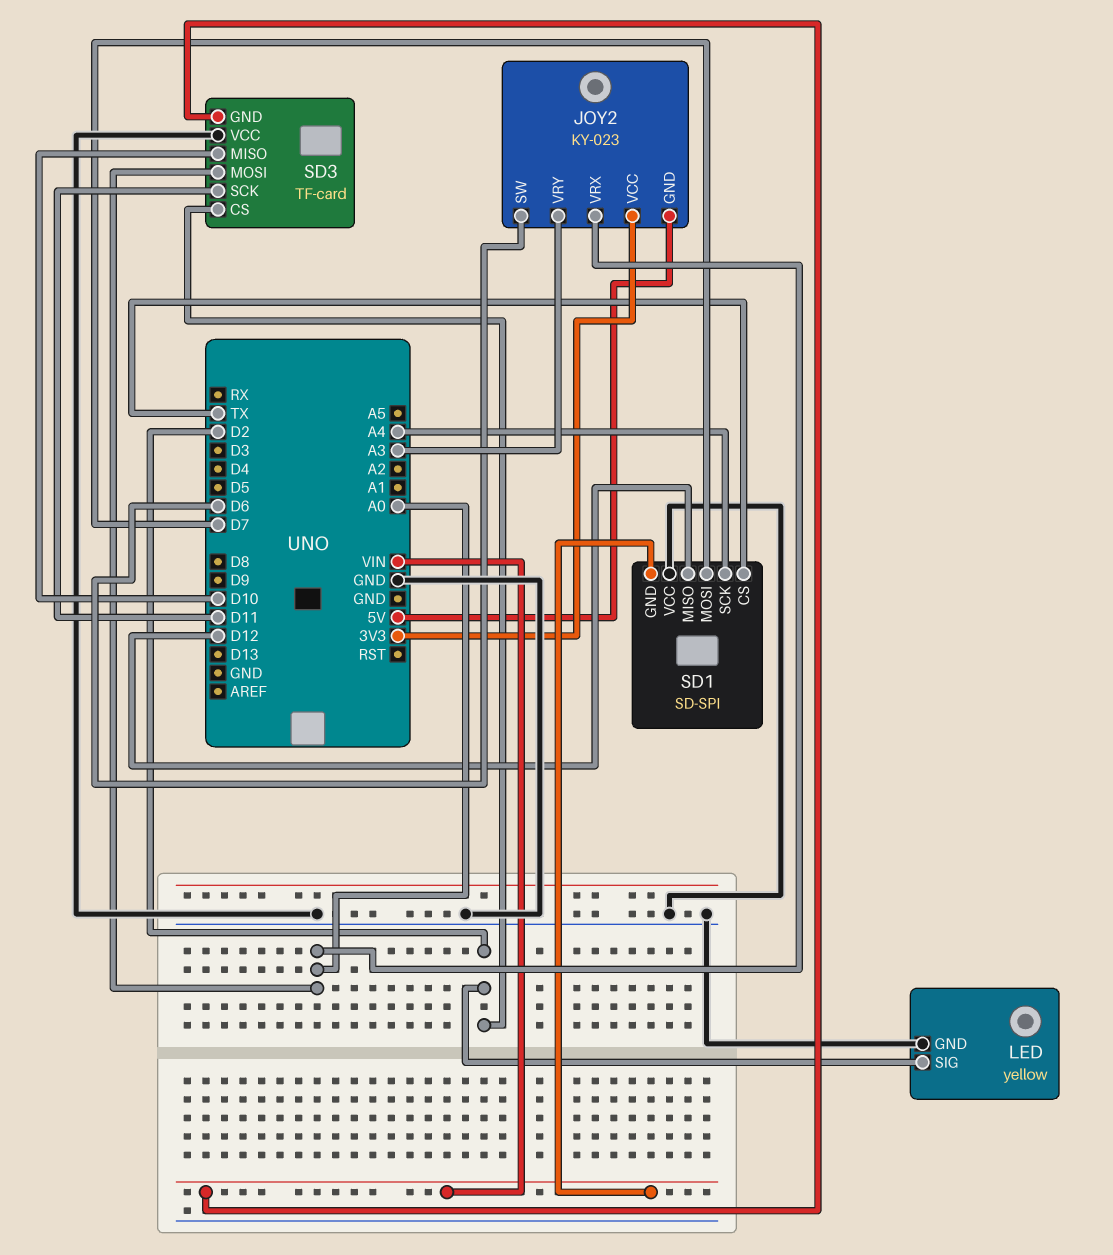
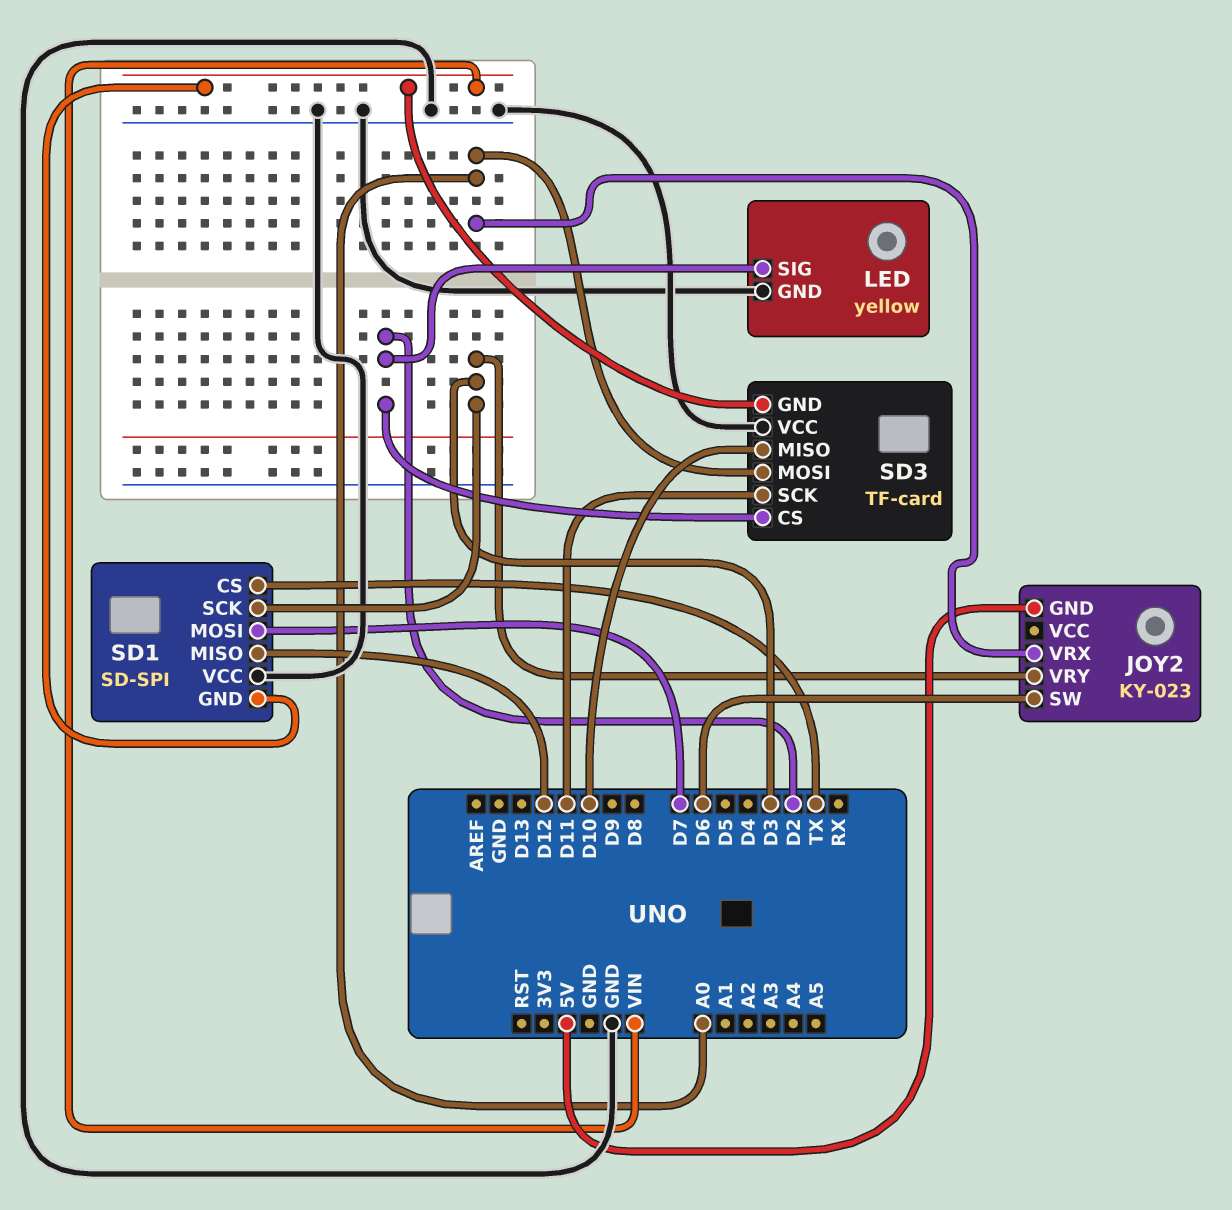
JOY2 pin VCC: 3V3 -> none
JOY2 pin VRY: A3 -> D3
SD1 pin SCK: A4 -> D3

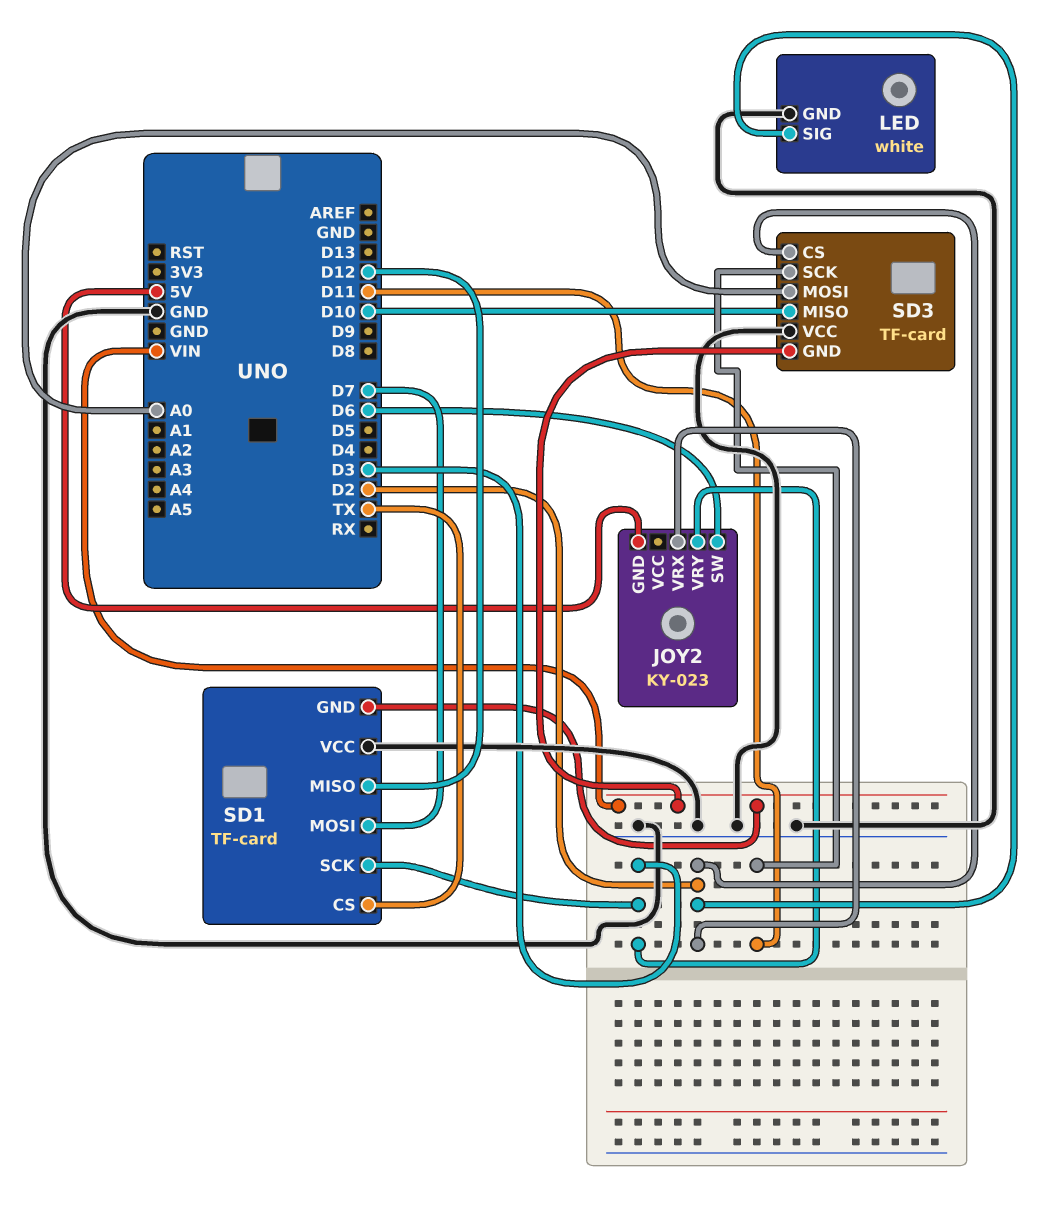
JOY2 pin VRX: A0 -> D2
LED: yellow -> white
SD1: SD-SPI -> TF-card

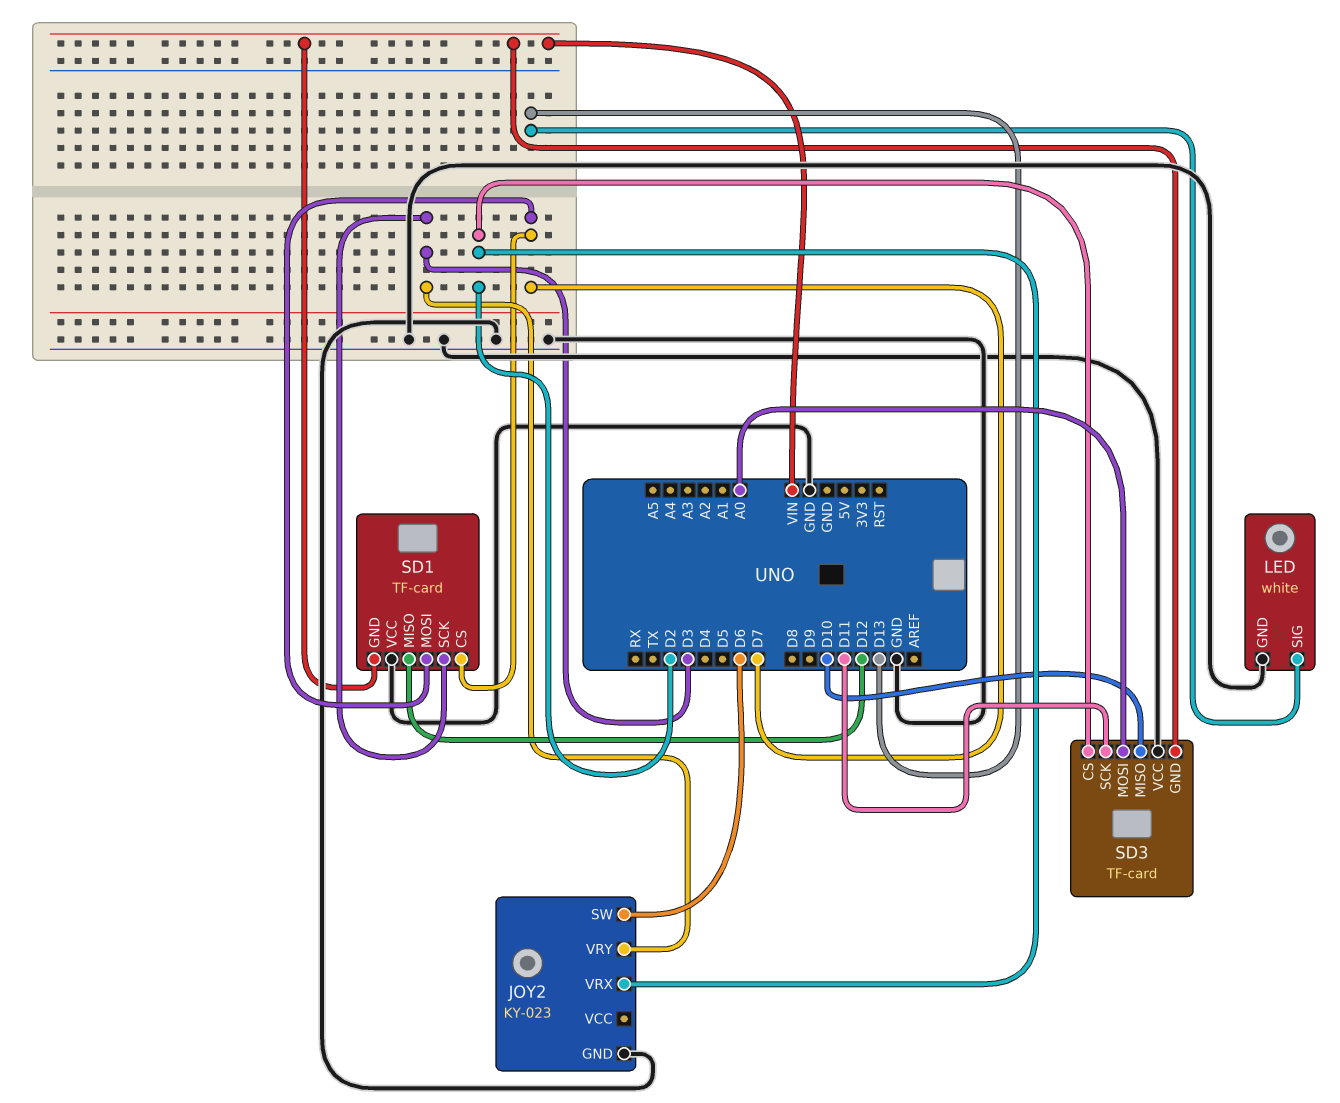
JOY2 pin GND: 5V -> GND
LED pin SIG: D2 -> D13
SD1 pin CS: TX -> D7

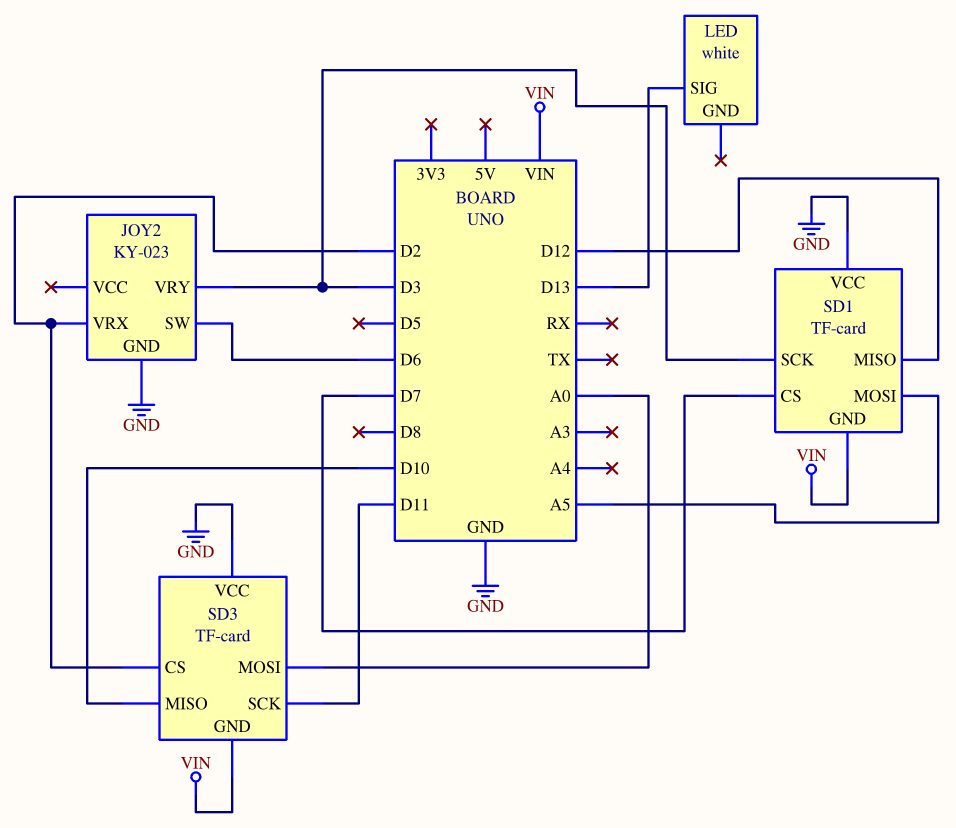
LED pin GND: GND -> none
SD1 pin MOSI: D7 -> A5

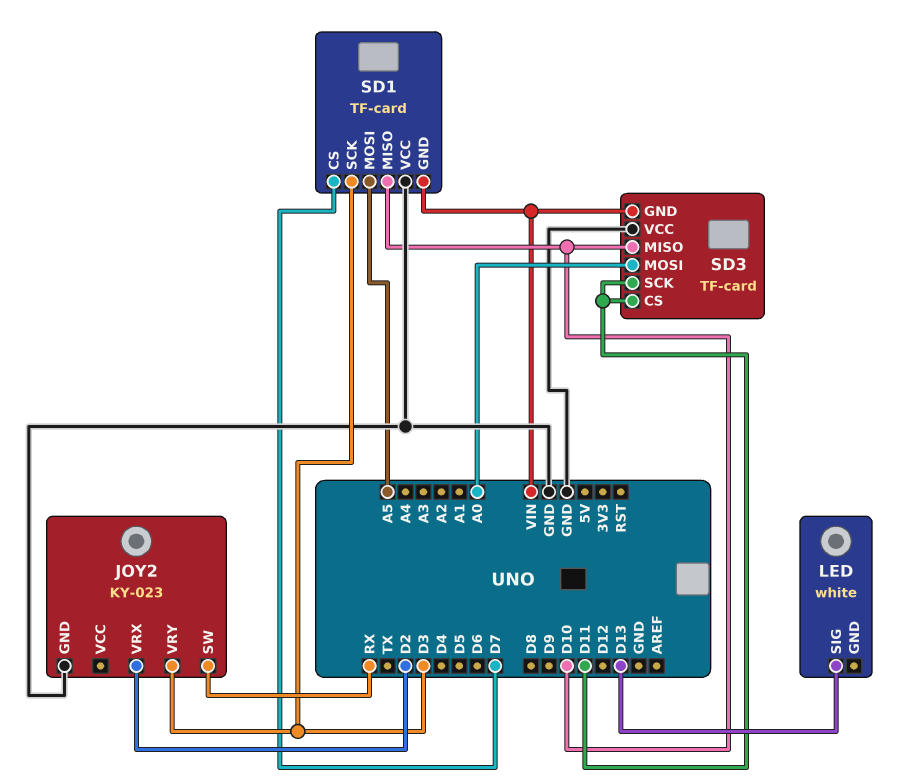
JOY2 pin SW: D6 -> RX
SD1 pin MISO: D12 -> D10
SD3 pin CS: D2 -> D11

